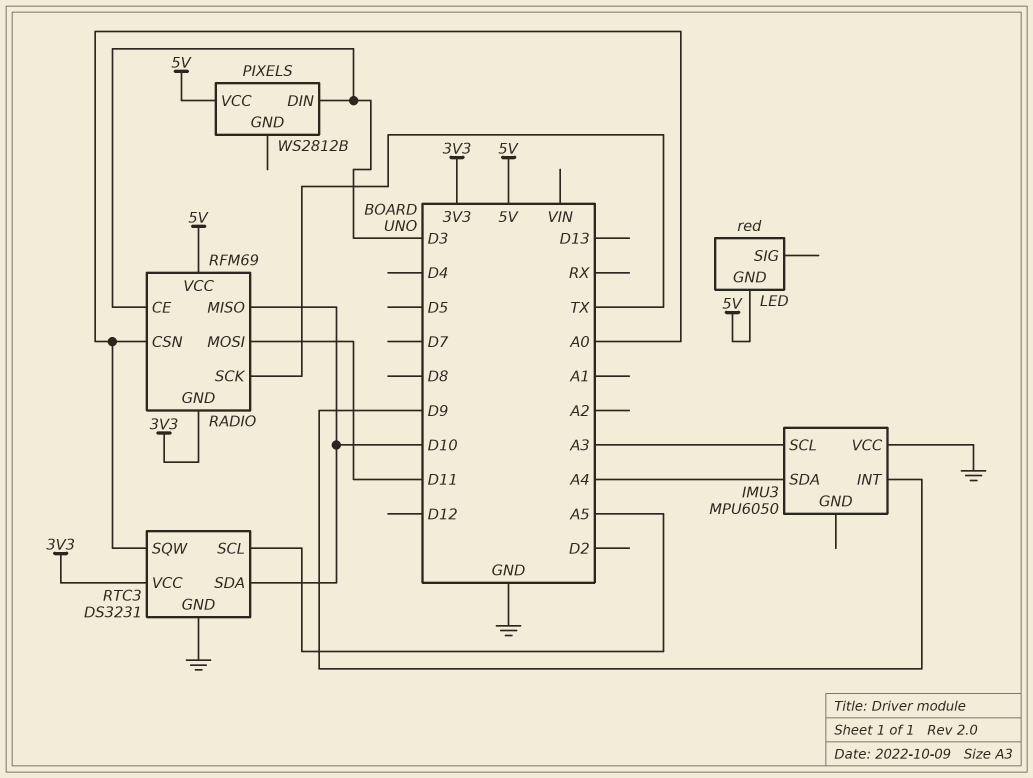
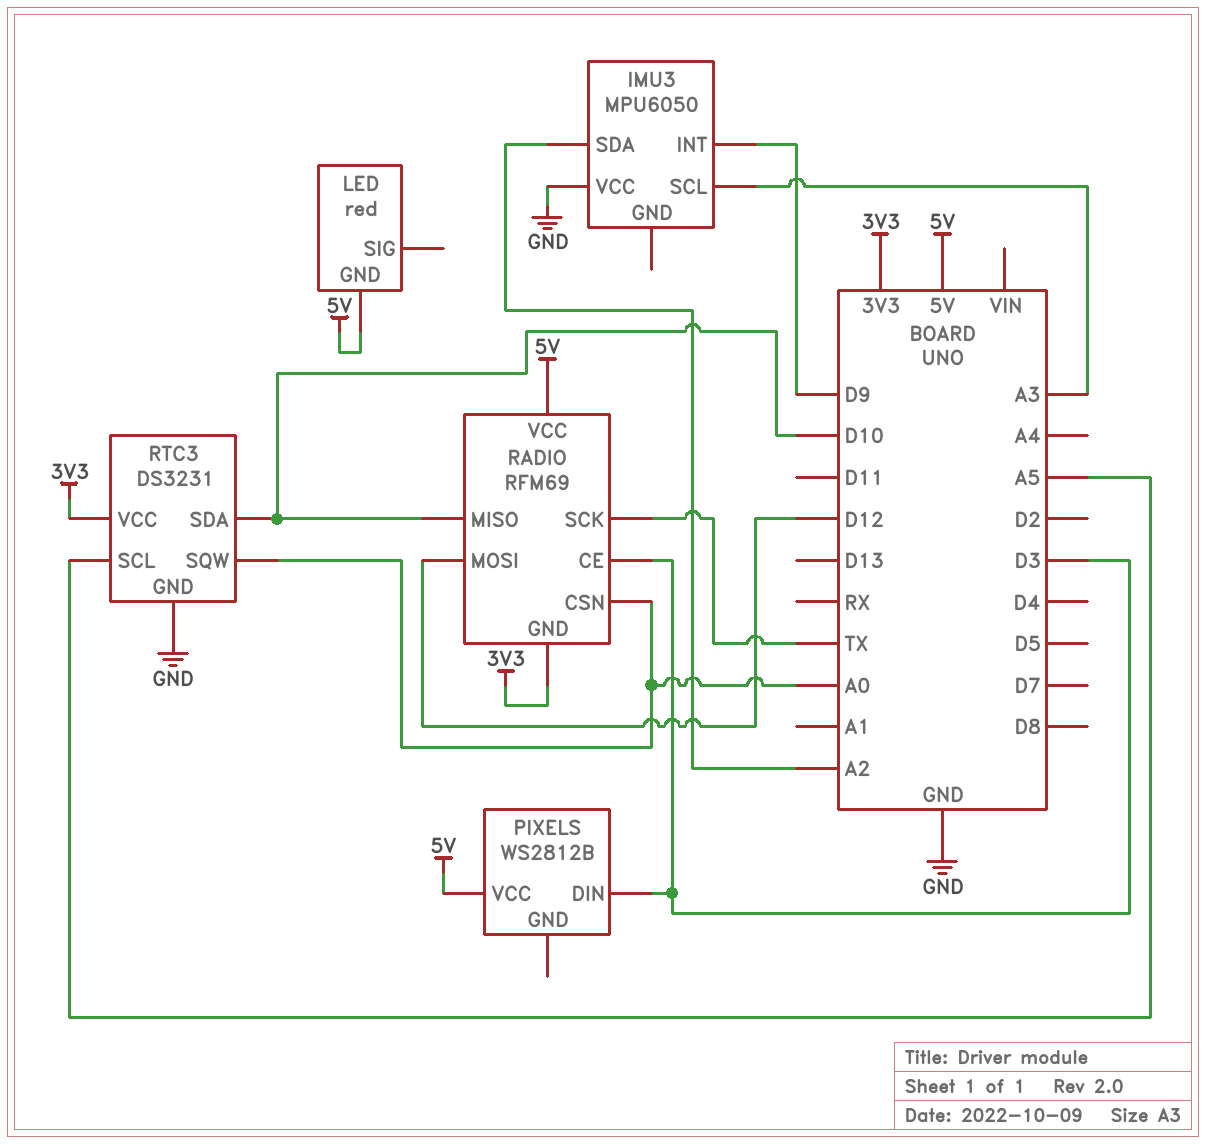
IMU3 pin SDA: A4 -> A2
RADIO pin MOSI: D11 -> D12

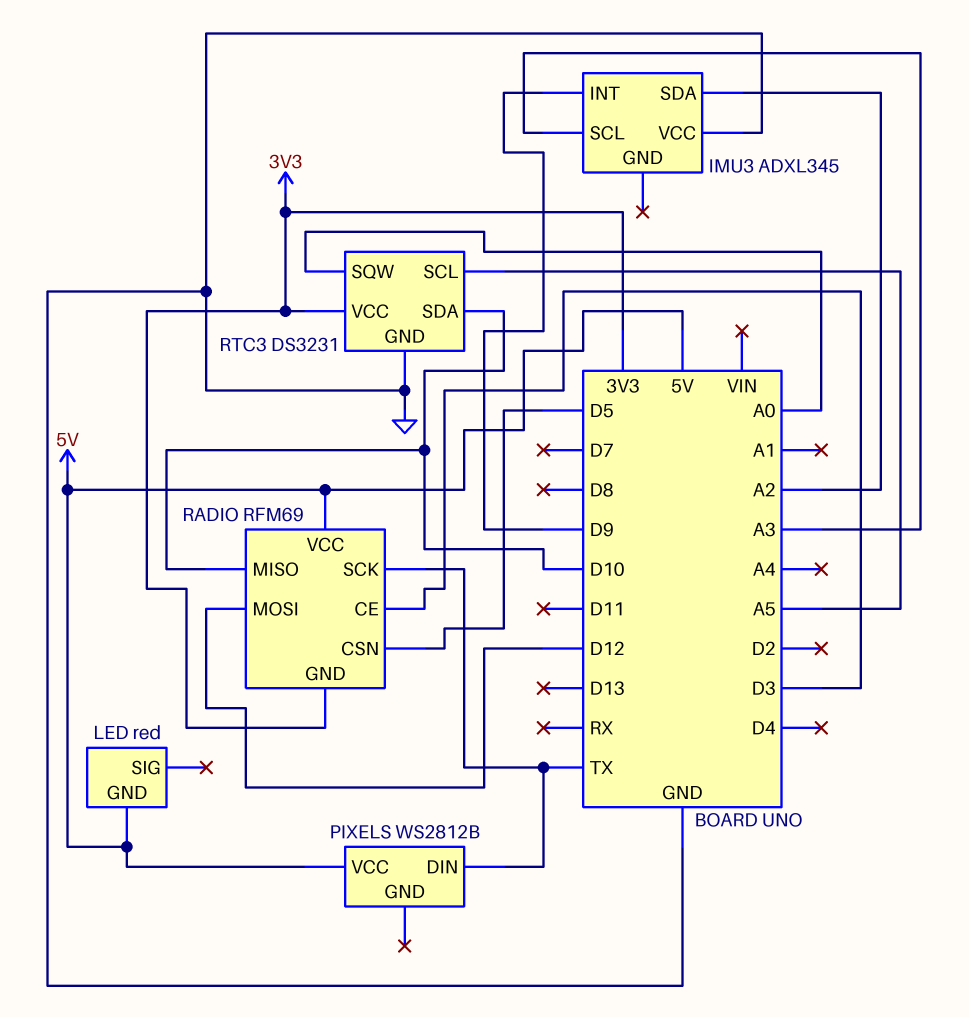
IMU3: MPU6050 -> ADXL345
PIXELS pin DIN: D3 -> TX
RADIO pin CSN: A0 -> D5

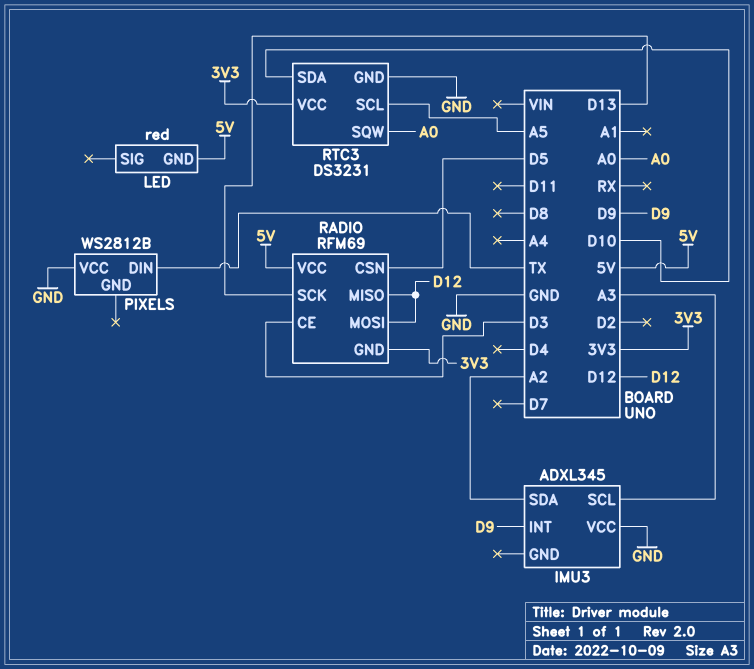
PIXELS pin VCC: 5V -> GND
RADIO pin MISO: D10 -> D12
RADIO pin SCK: TX -> D13

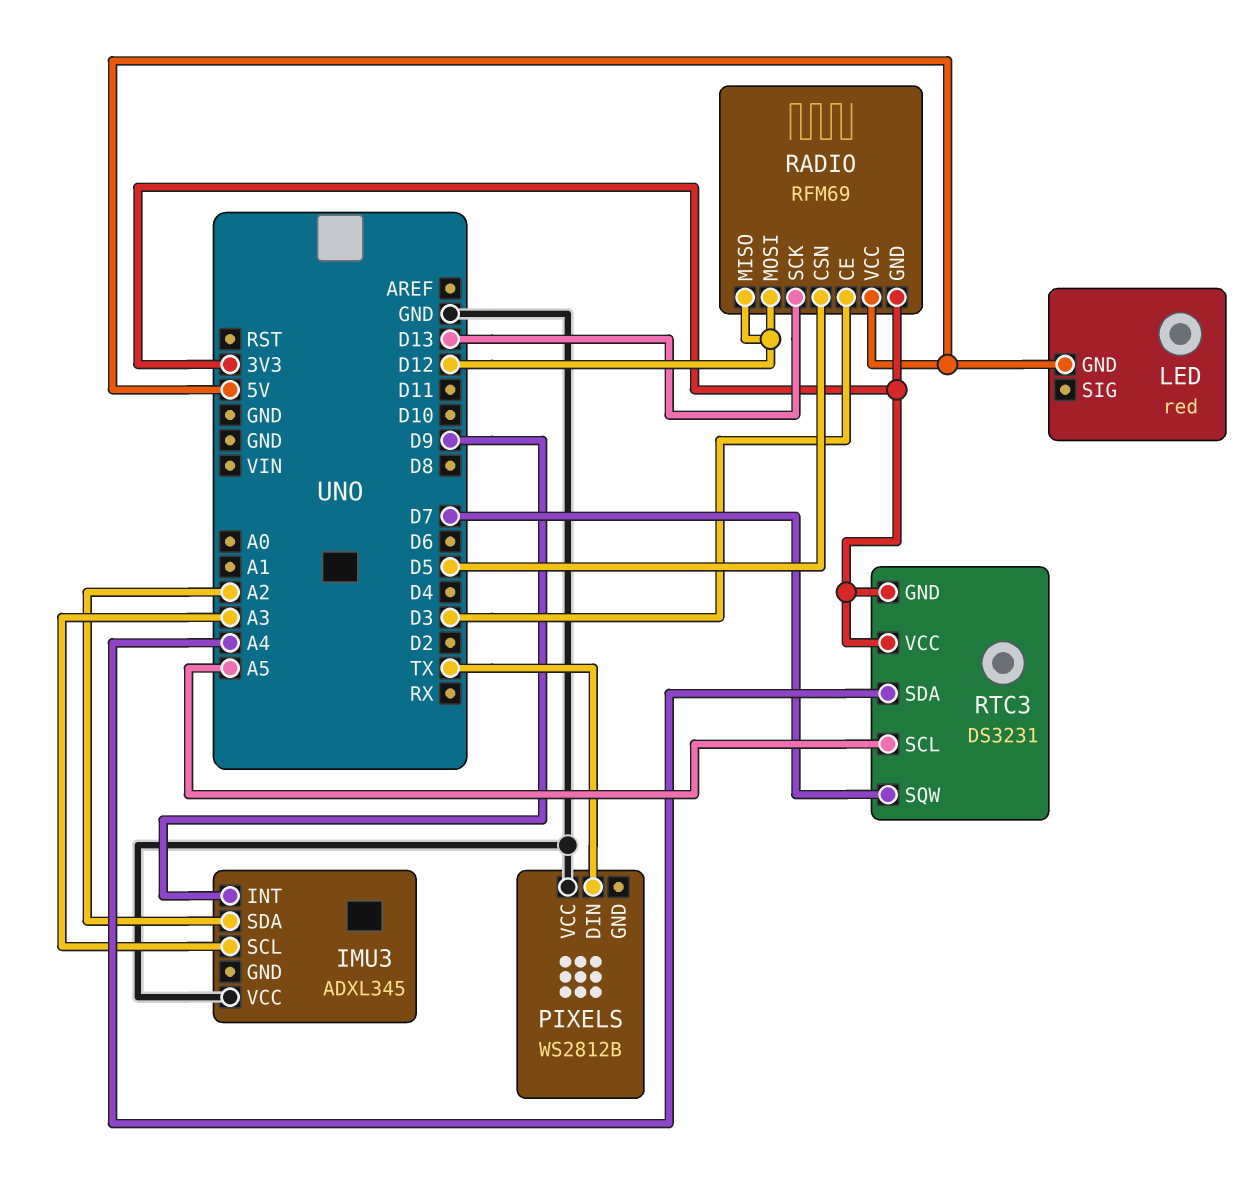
RTC3 pin GND: GND -> 3V3
RTC3 pin SDA: D10 -> A4
RTC3 pin SQW: A0 -> D7

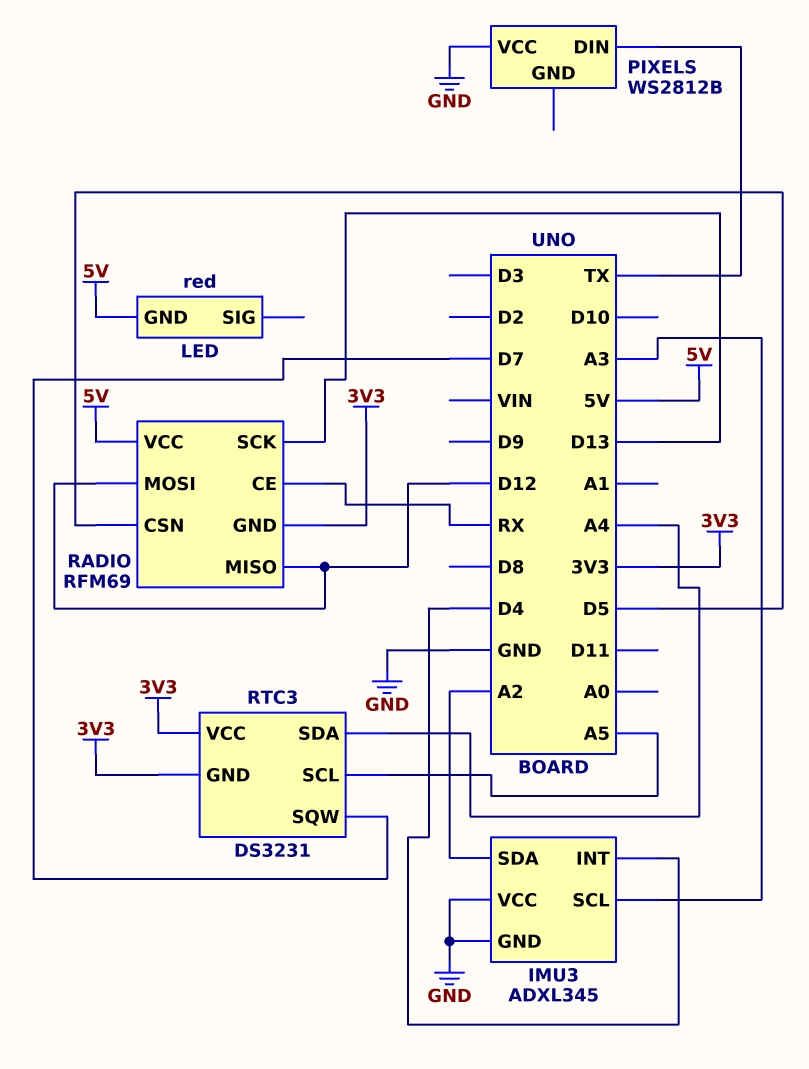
IMU3 pin GND: none -> GND
IMU3 pin INT: D9 -> D4
RADIO pin CE: D3 -> RX

